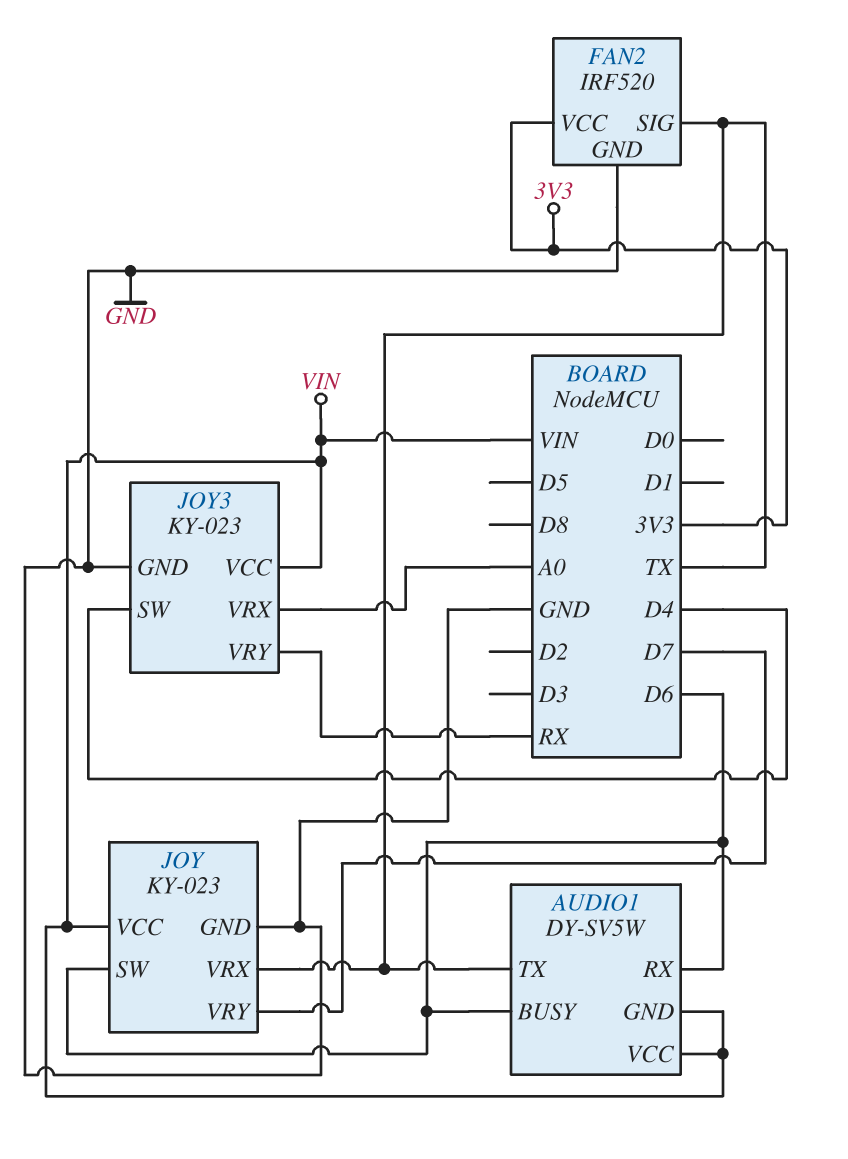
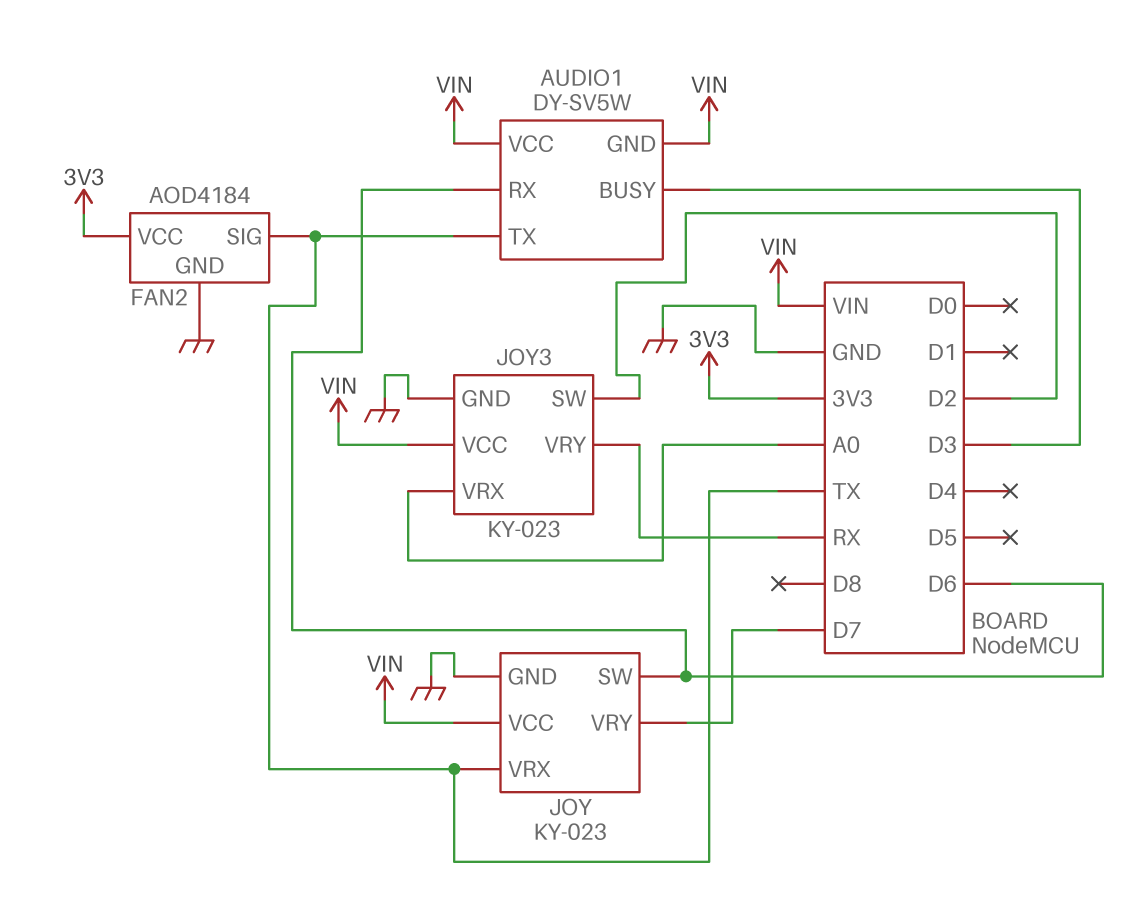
AUDIO1 pin BUSY: D6 -> D3
FAN2: IRF520 -> AOD4184
JOY3 pin SW: D4 -> D2

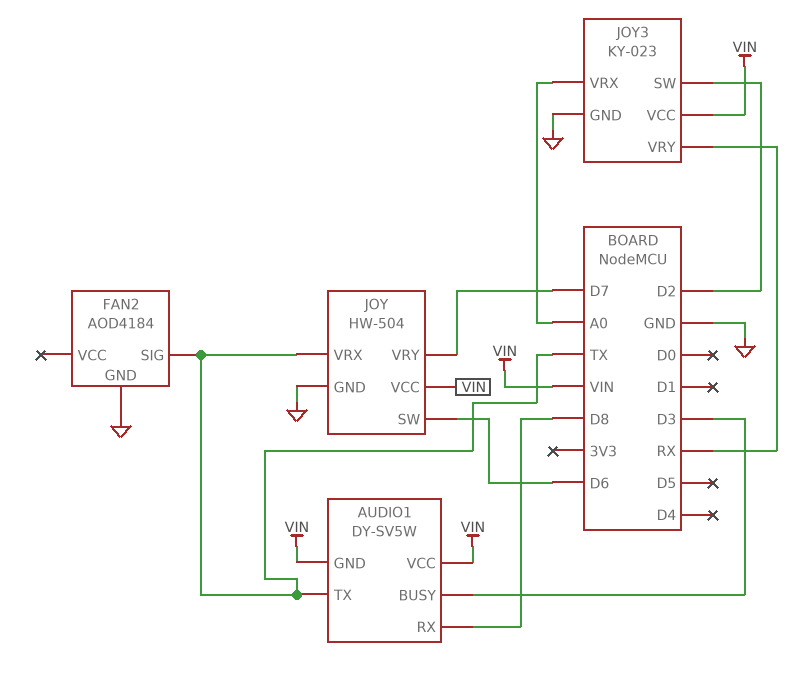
AUDIO1 pin RX: D6 -> D8
FAN2 pin VCC: 3V3 -> none
JOY: KY-023 -> HW-504

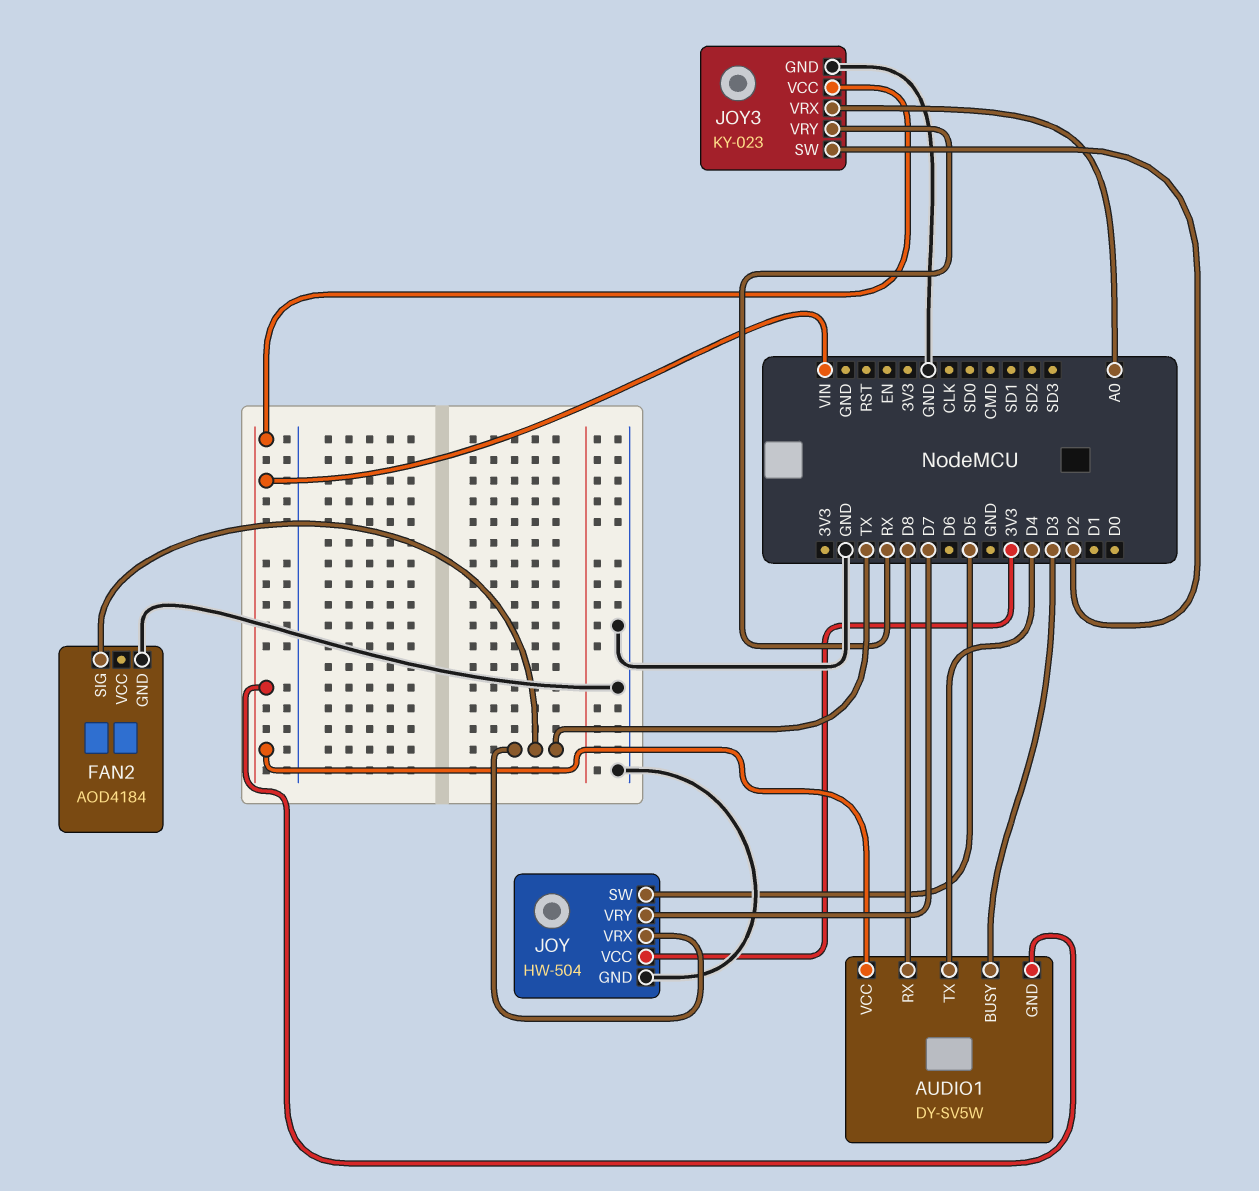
AUDIO1 pin TX: TX -> D4
JOY pin SW: D6 -> D5
JOY pin VCC: VIN -> 3V3

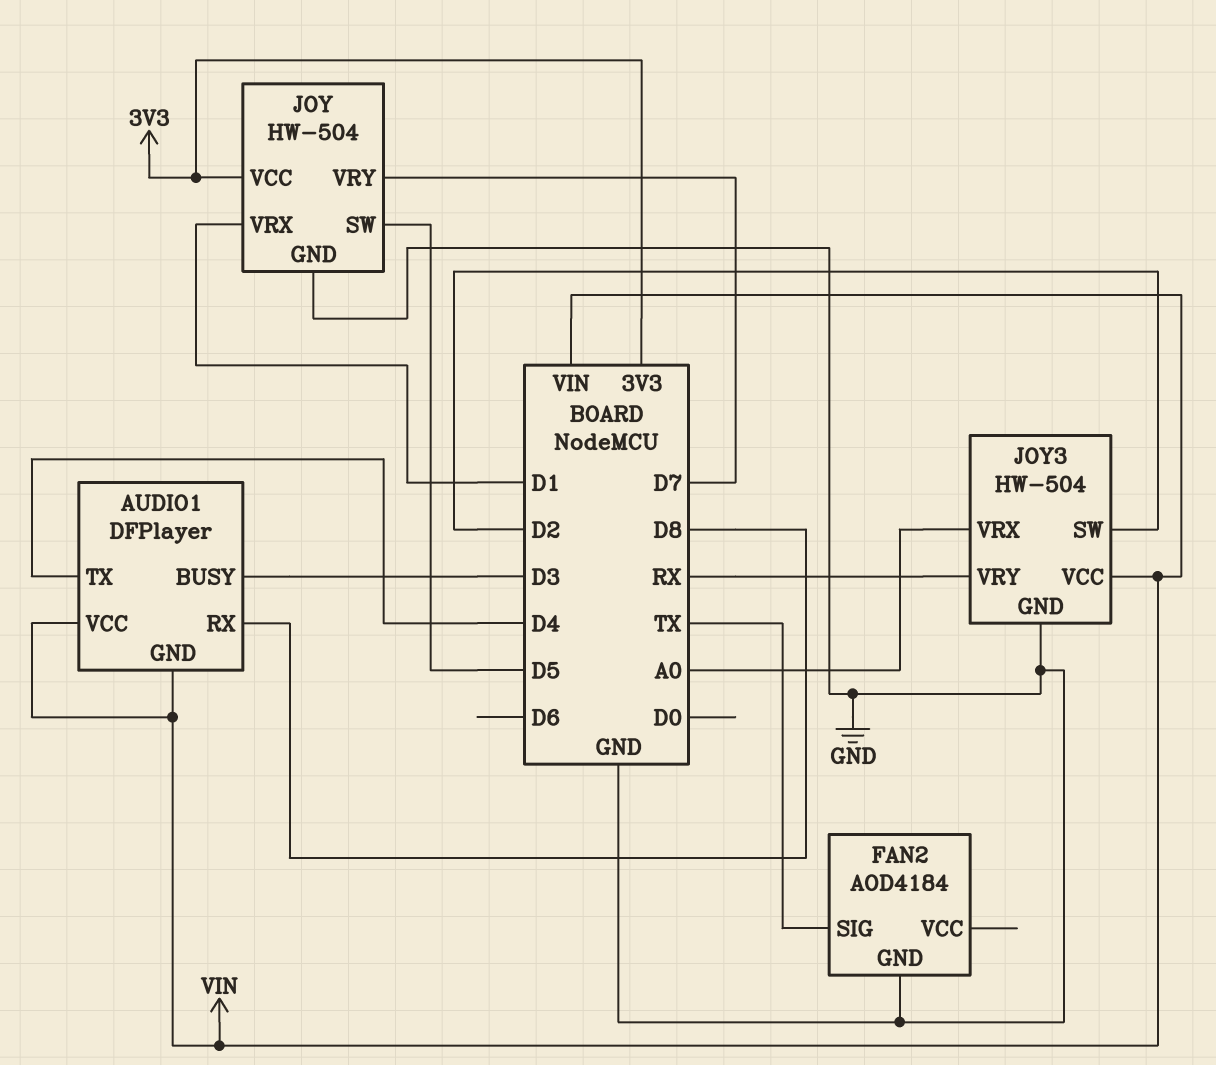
AUDIO1: DY-SV5W -> DFPlayer
JOY pin VRX: TX -> D1
JOY3: KY-023 -> HW-504

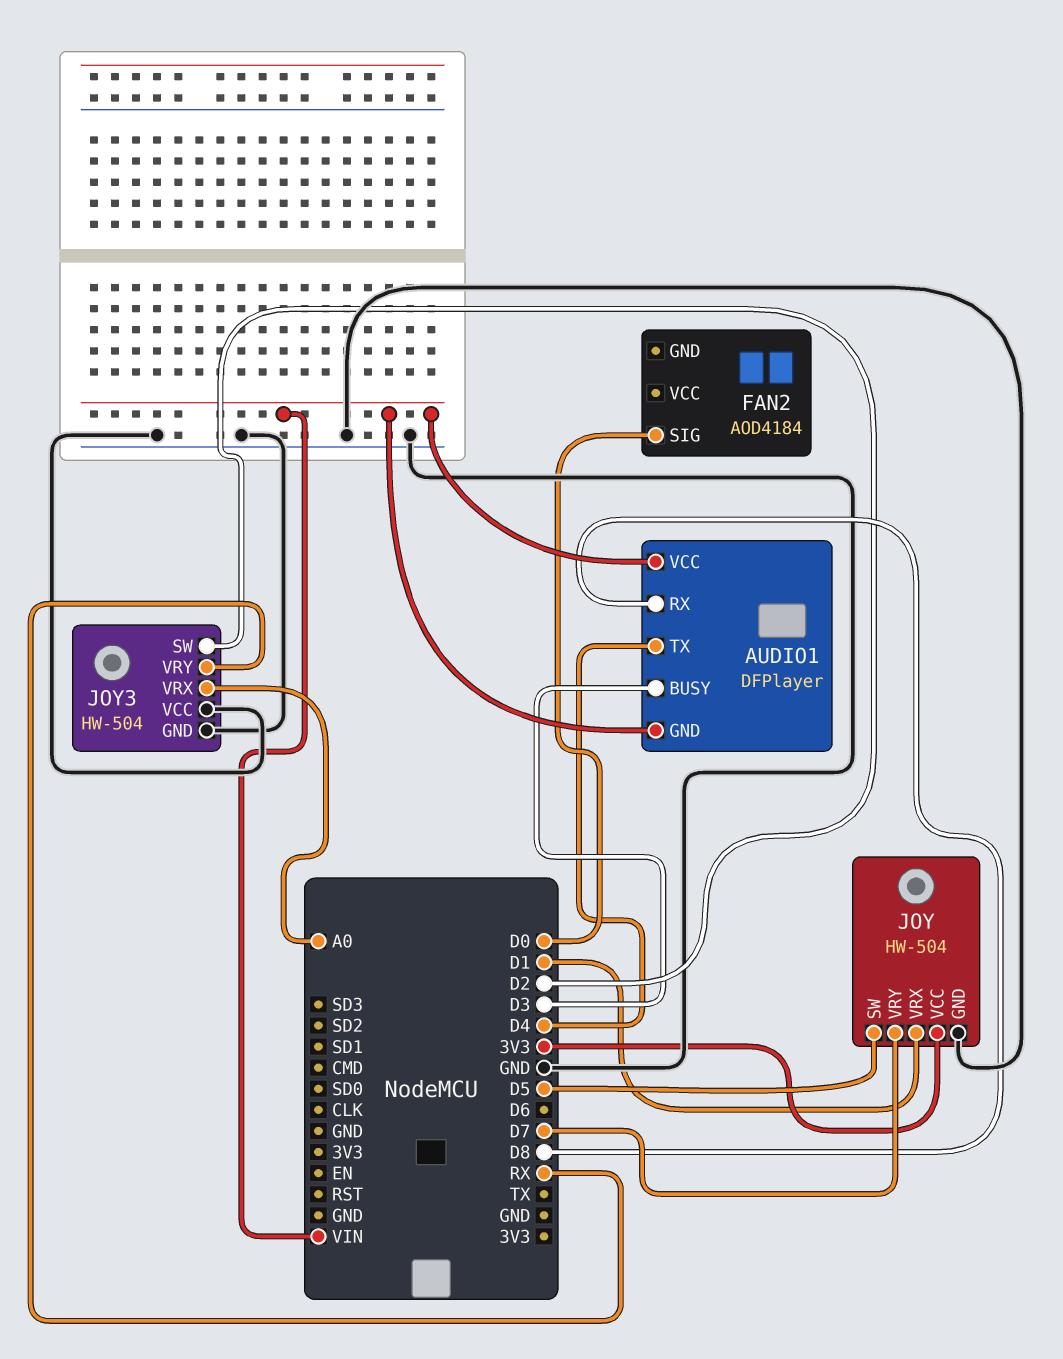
FAN2 pin GND: GND -> none
FAN2 pin SIG: TX -> D0
JOY3 pin VCC: VIN -> GND

